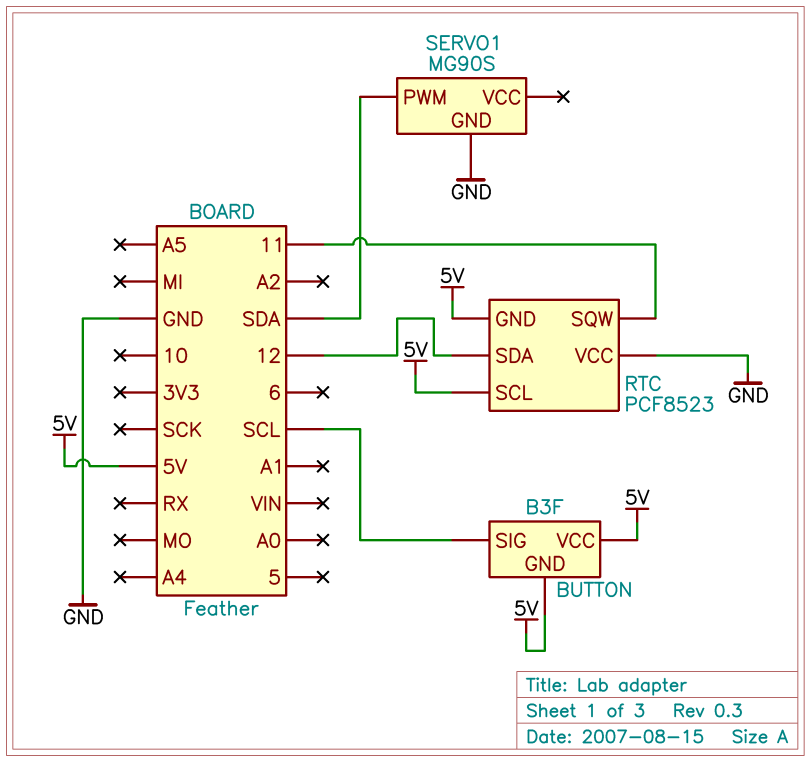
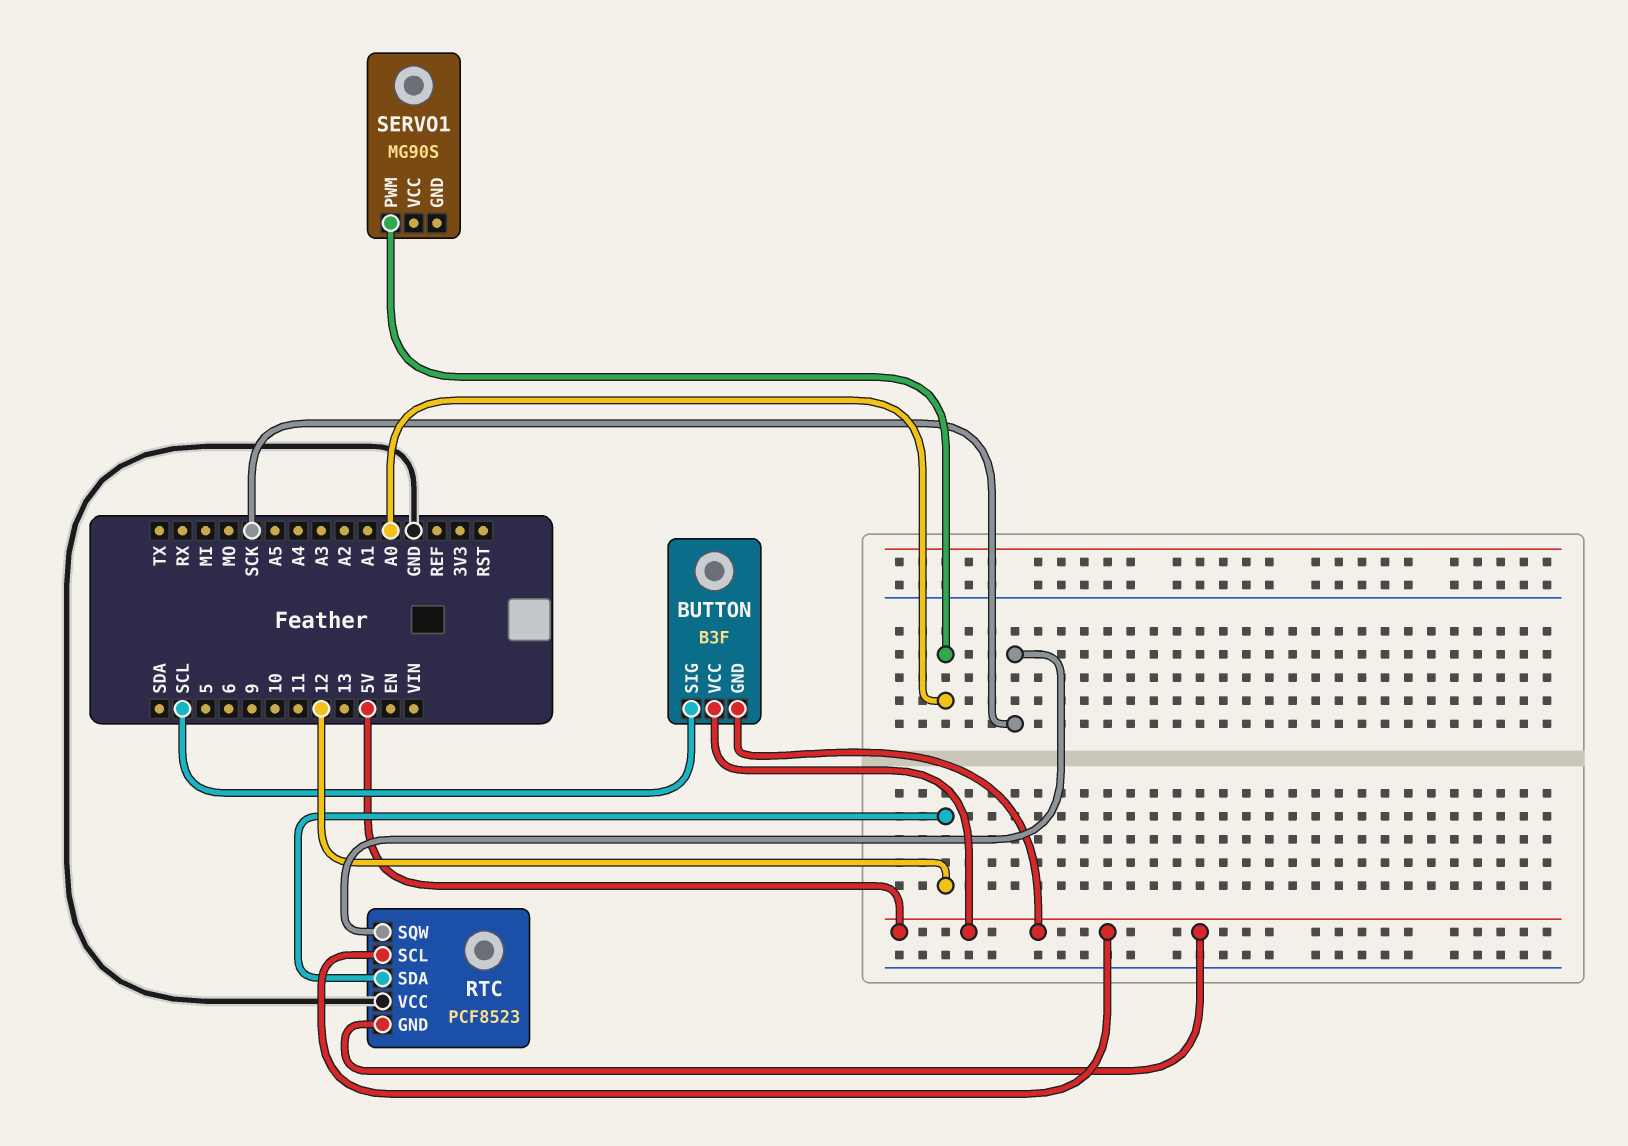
RTC pin SQW: 11 -> SCK
SERVO1 pin GND: GND -> none
SERVO1 pin PWM: SDA -> A0

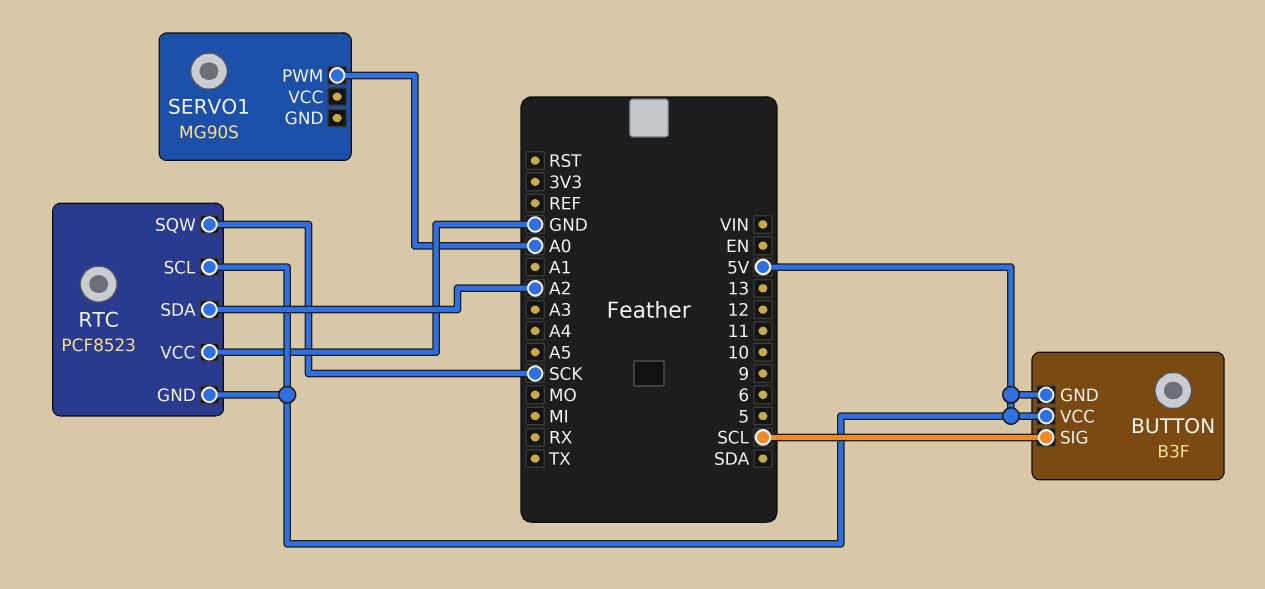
RTC pin SDA: 12 -> A2

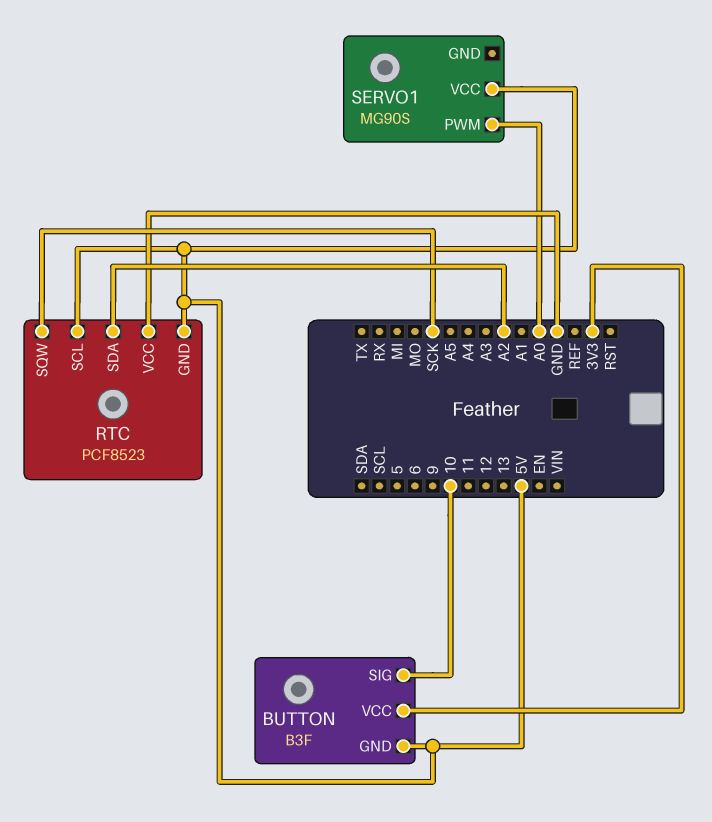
BUTTON pin SIG: SCL -> 10
BUTTON pin VCC: 5V -> 3V3
SERVO1 pin VCC: none -> 5V

